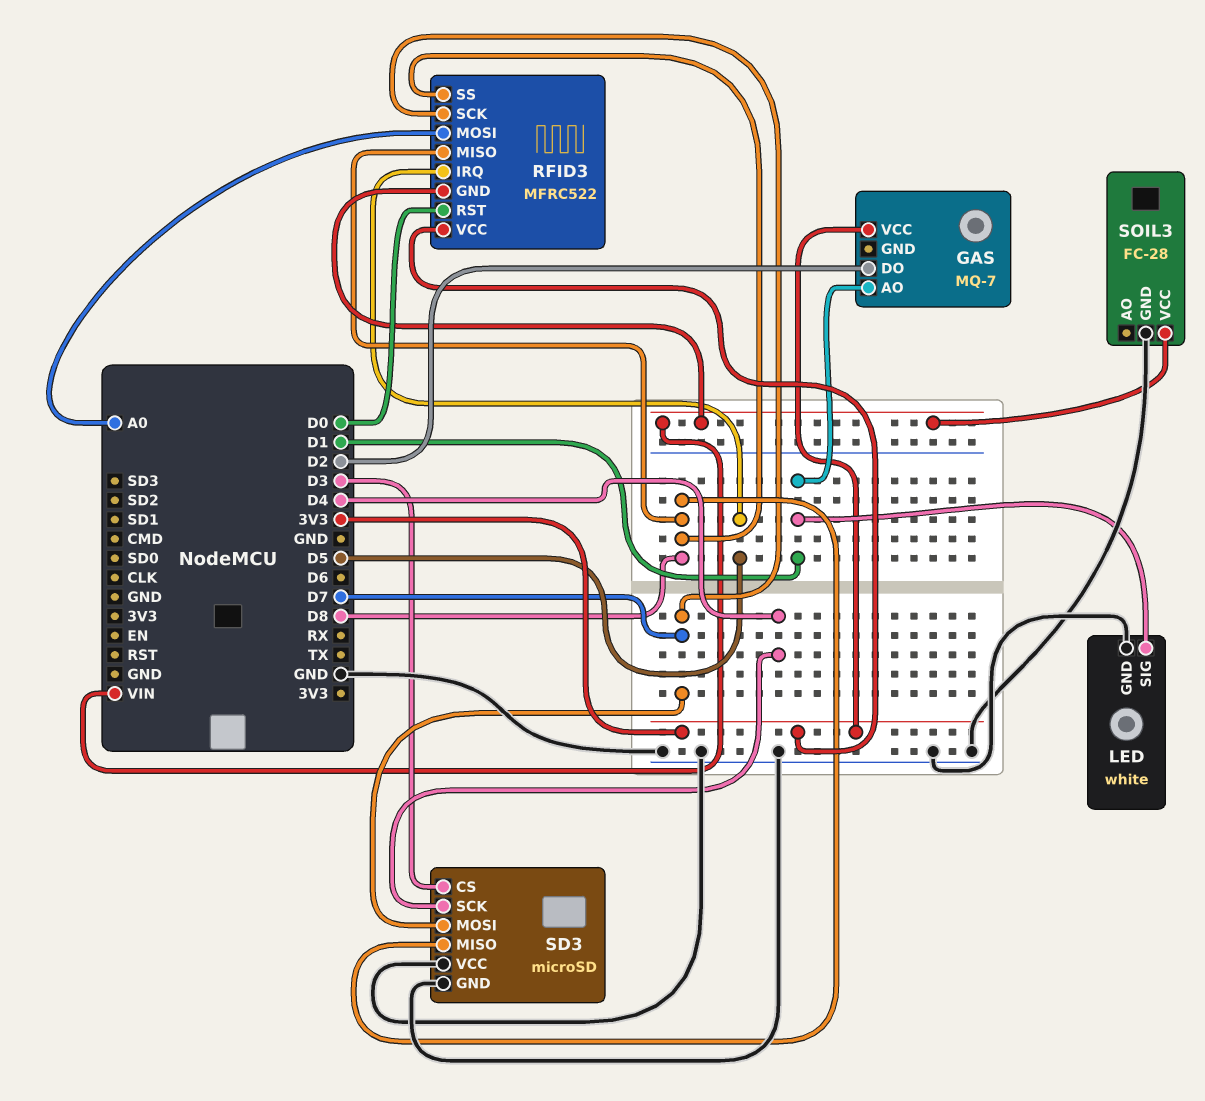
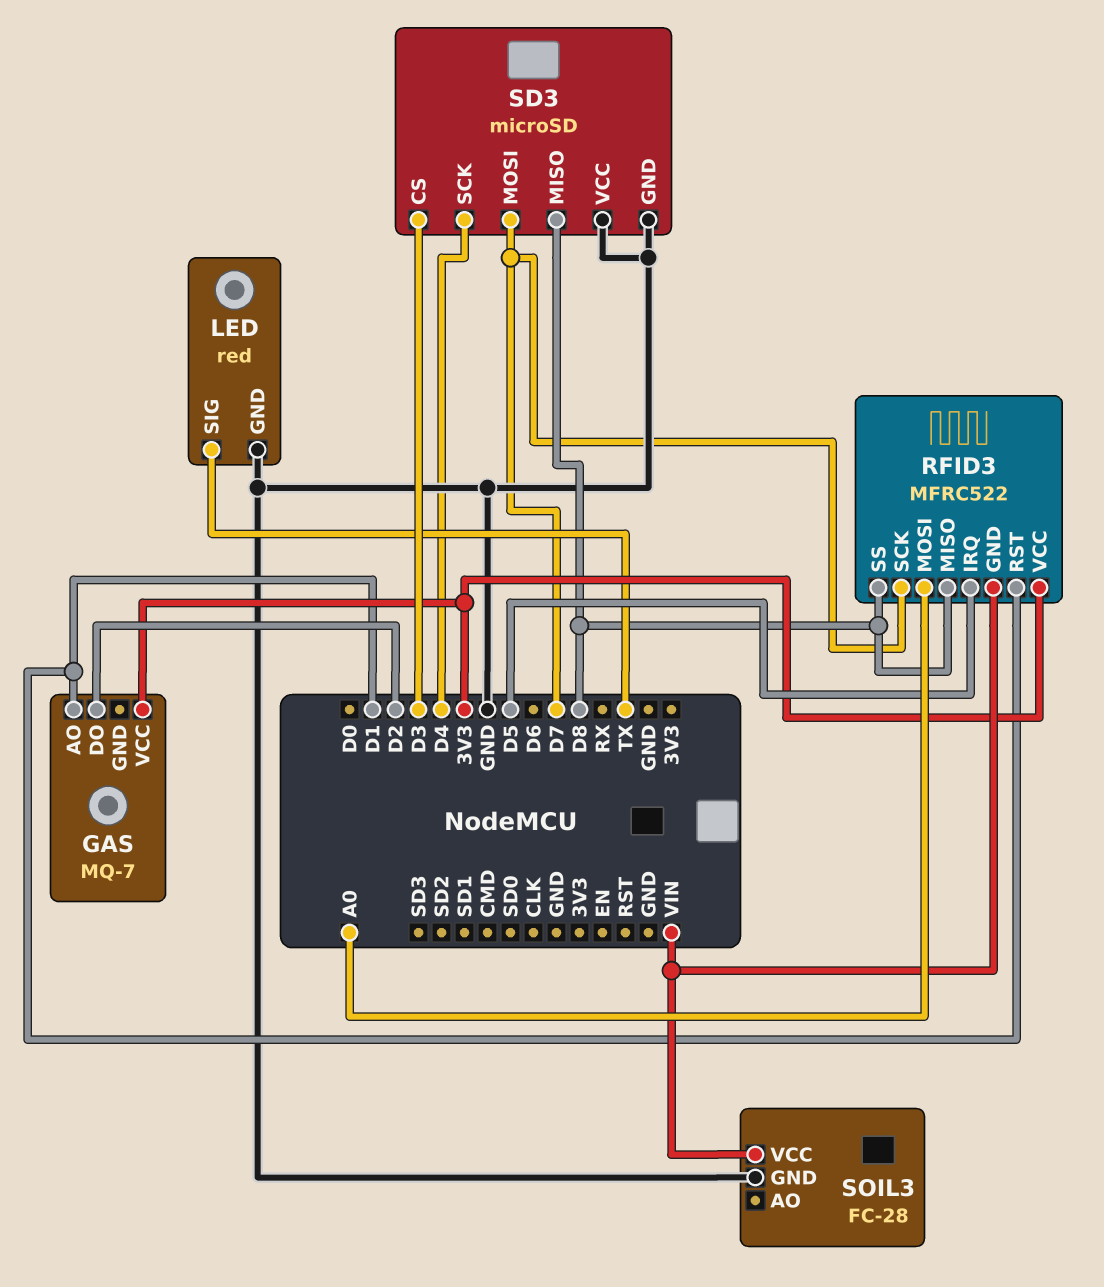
LED: white -> red
LED pin SIG: D1 -> TX
RFID3 pin RST: D0 -> D1

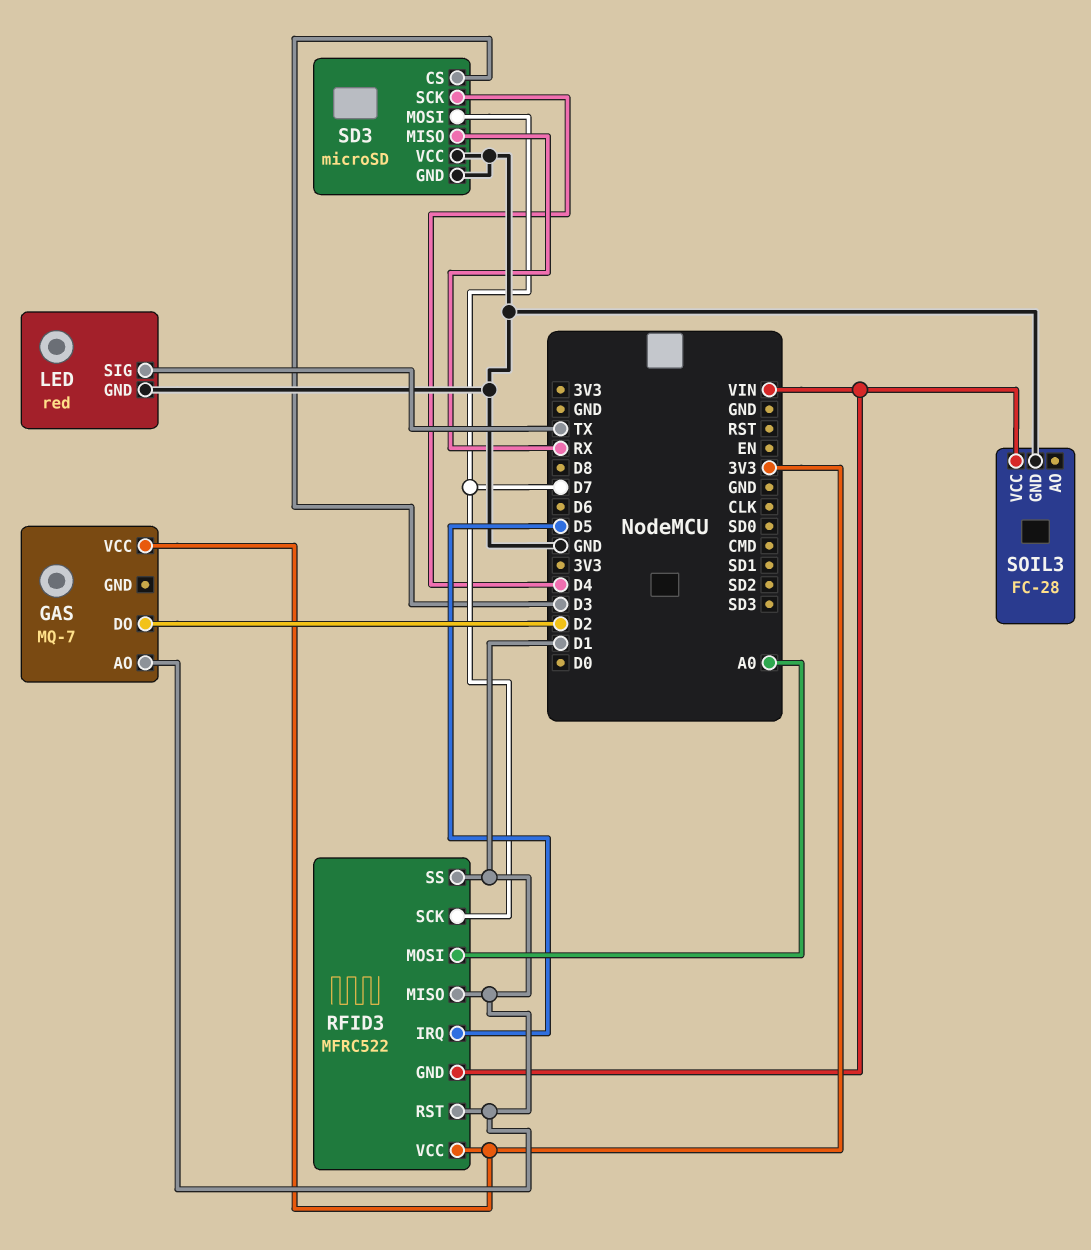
RFID3 pin MISO: D8 -> D1
RFID3 pin SS: D8 -> D1
SD3 pin MISO: D8 -> RX

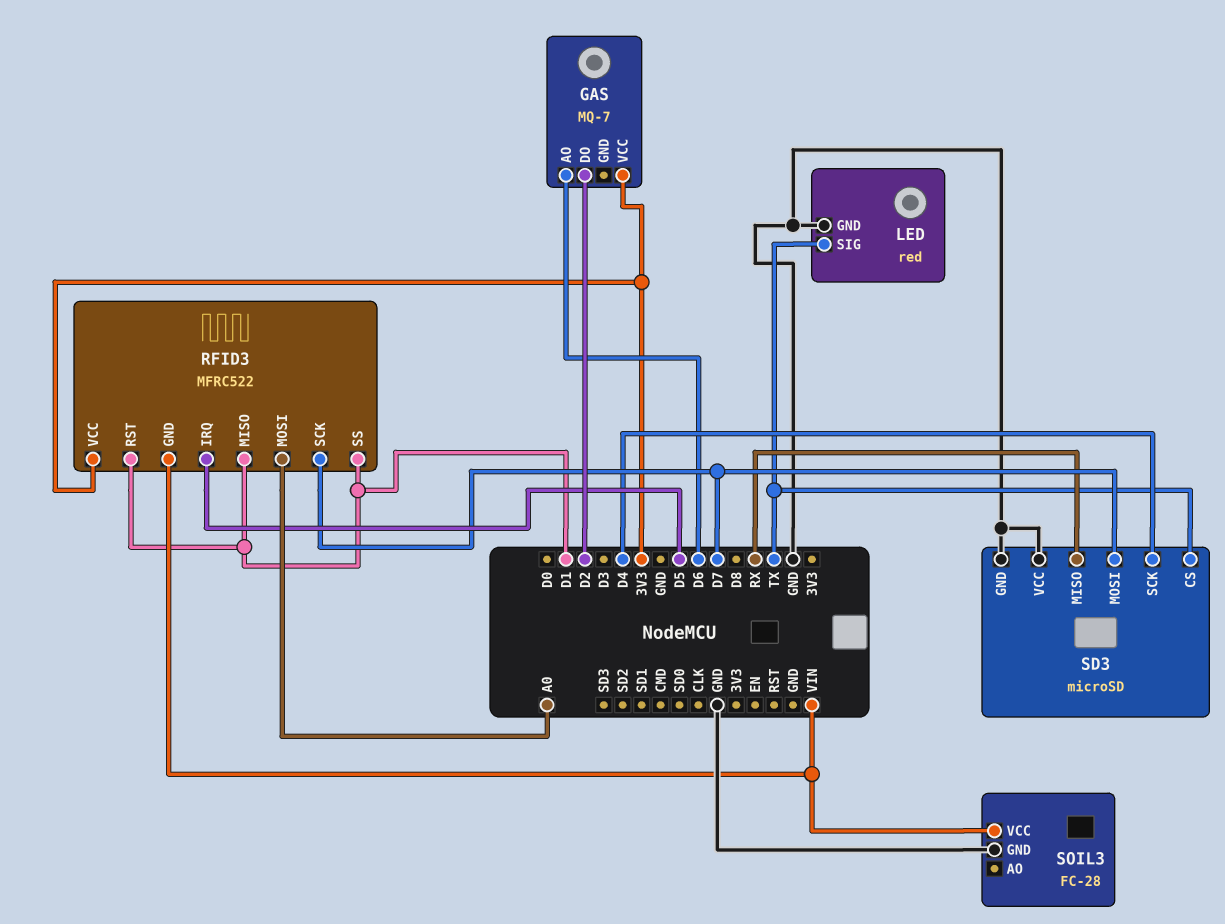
GAS pin AO: D1 -> D6
SD3 pin CS: D3 -> TX

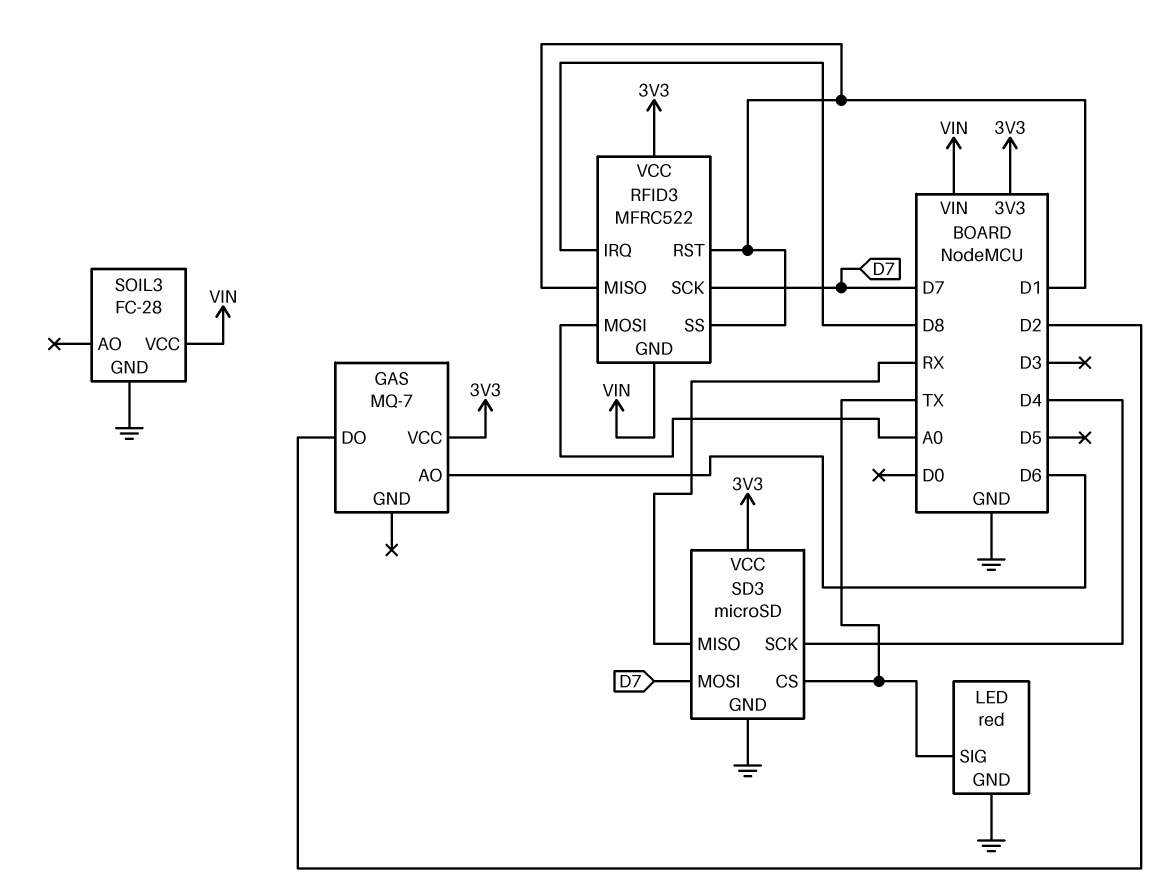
RFID3 pin IRQ: D5 -> D8
SD3 pin VCC: GND -> 3V3

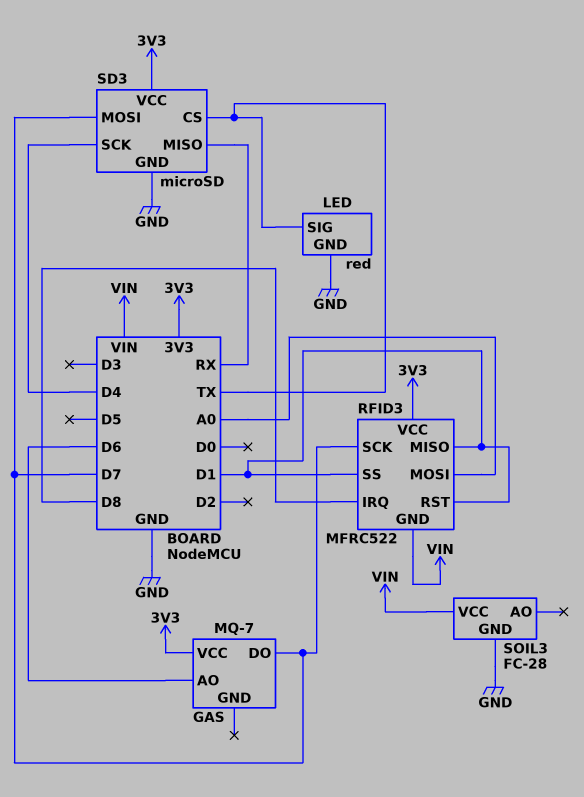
GAS pin DO: D2 -> D7

